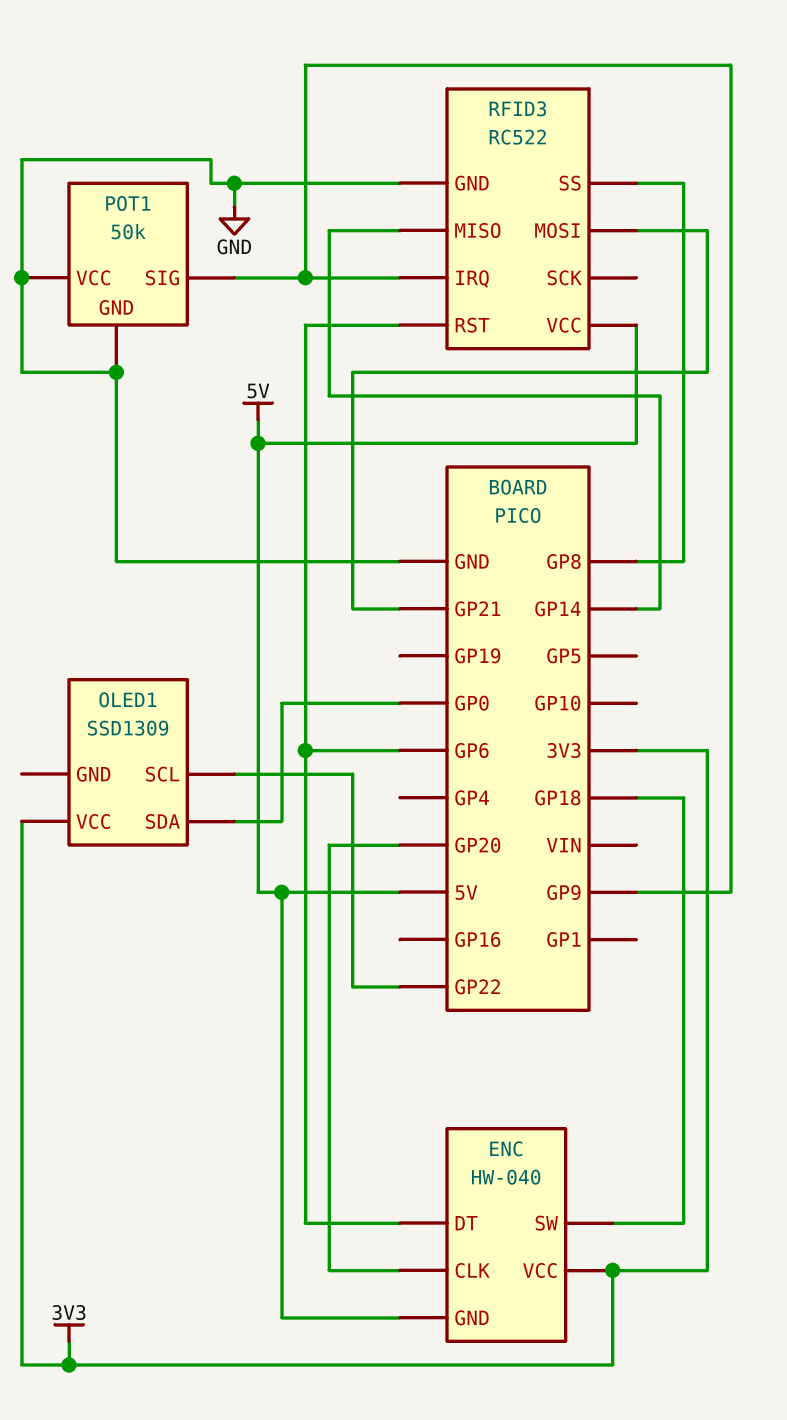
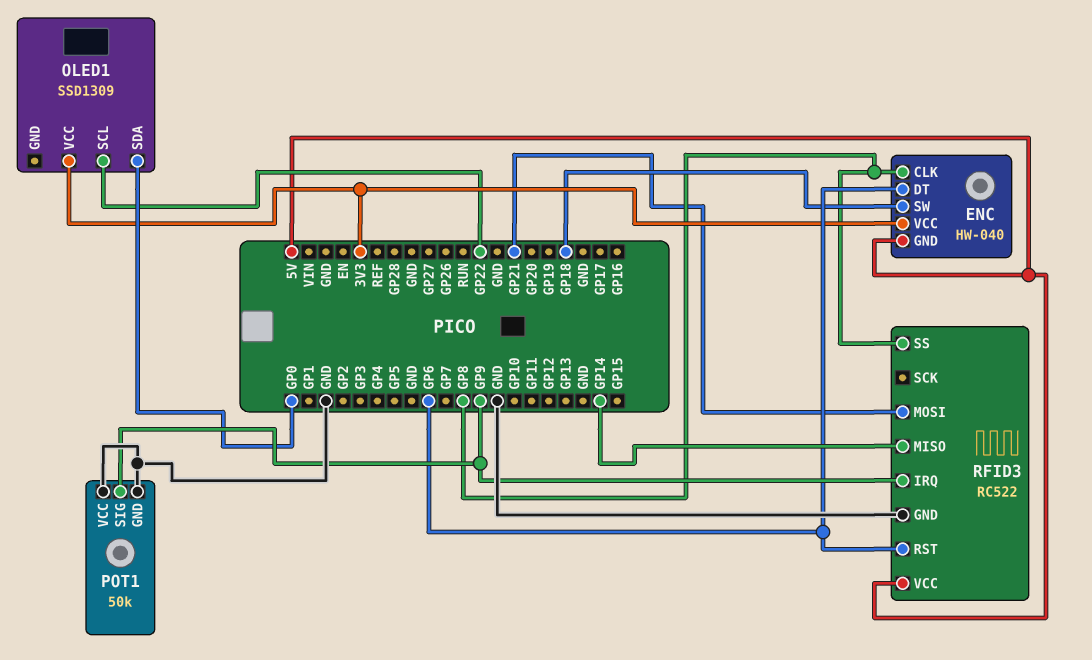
ENC pin CLK: GP20 -> GP8

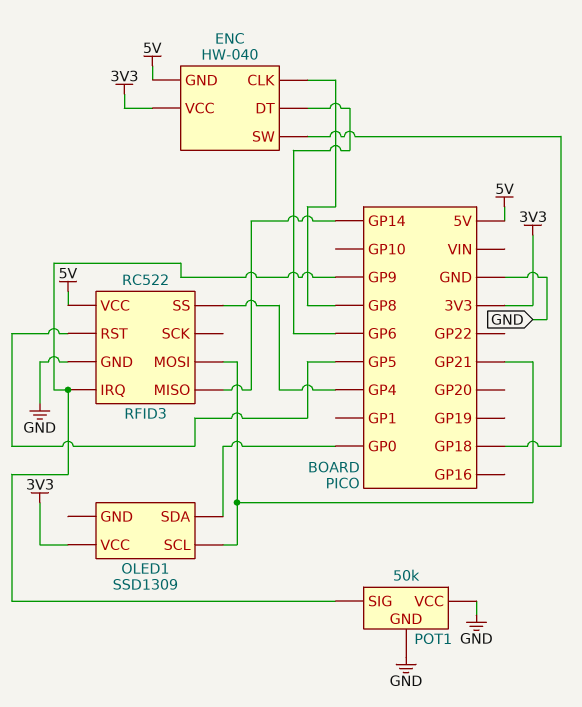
OLED1 pin SCL: GP22 -> GP21
RFID3 pin RST: GP6 -> GP5
RFID3 pin SS: GP8 -> GP4

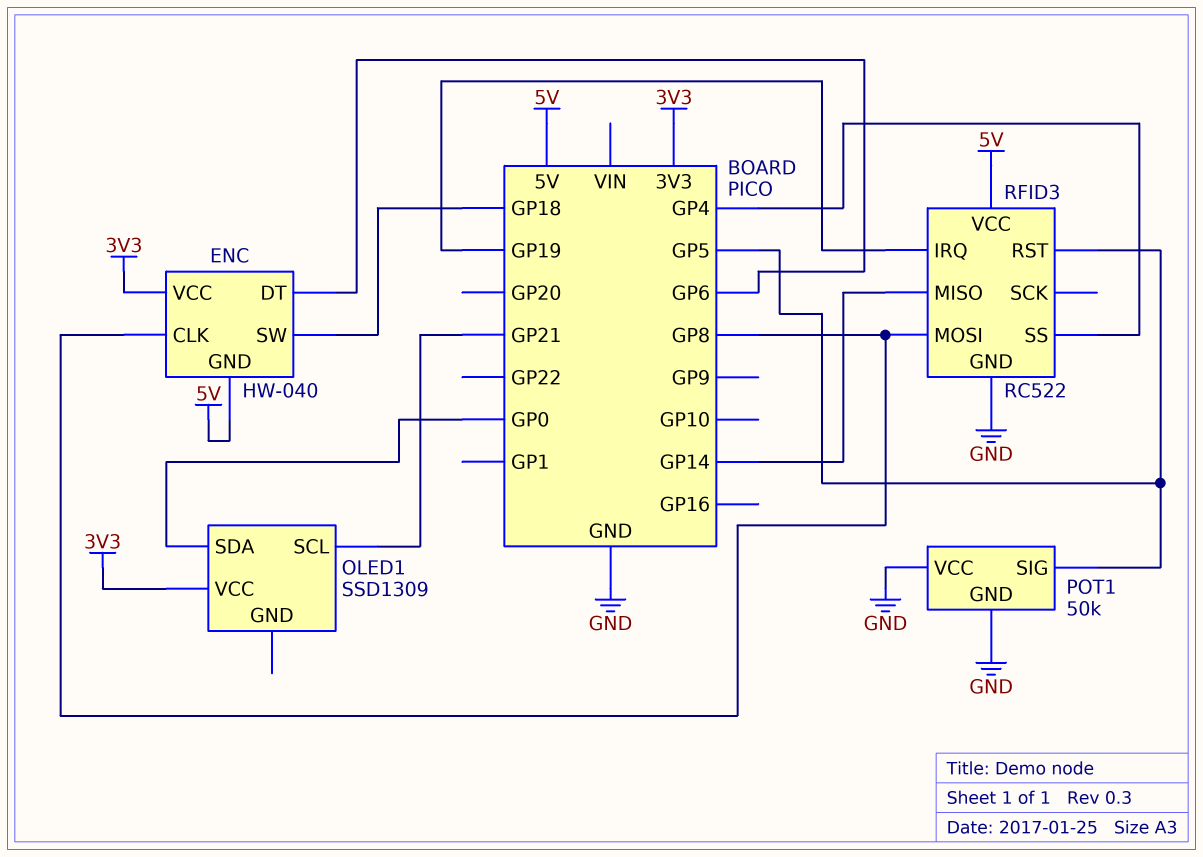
POT1 pin SIG: GP9 -> GP5
RFID3 pin IRQ: GP9 -> GP19
RFID3 pin MOSI: GP21 -> GP8

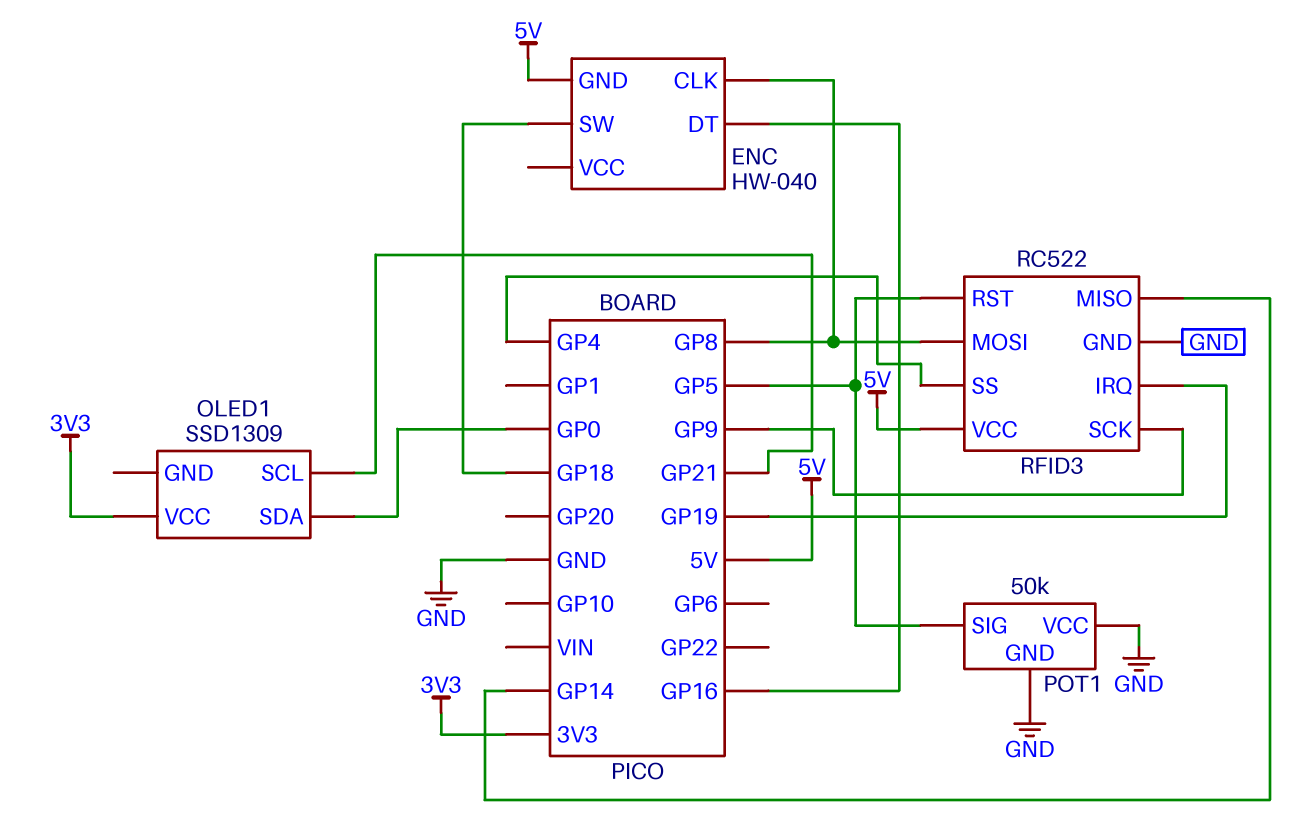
ENC pin DT: GP6 -> GP16
ENC pin VCC: 3V3 -> none
RFID3 pin SCK: none -> GP9

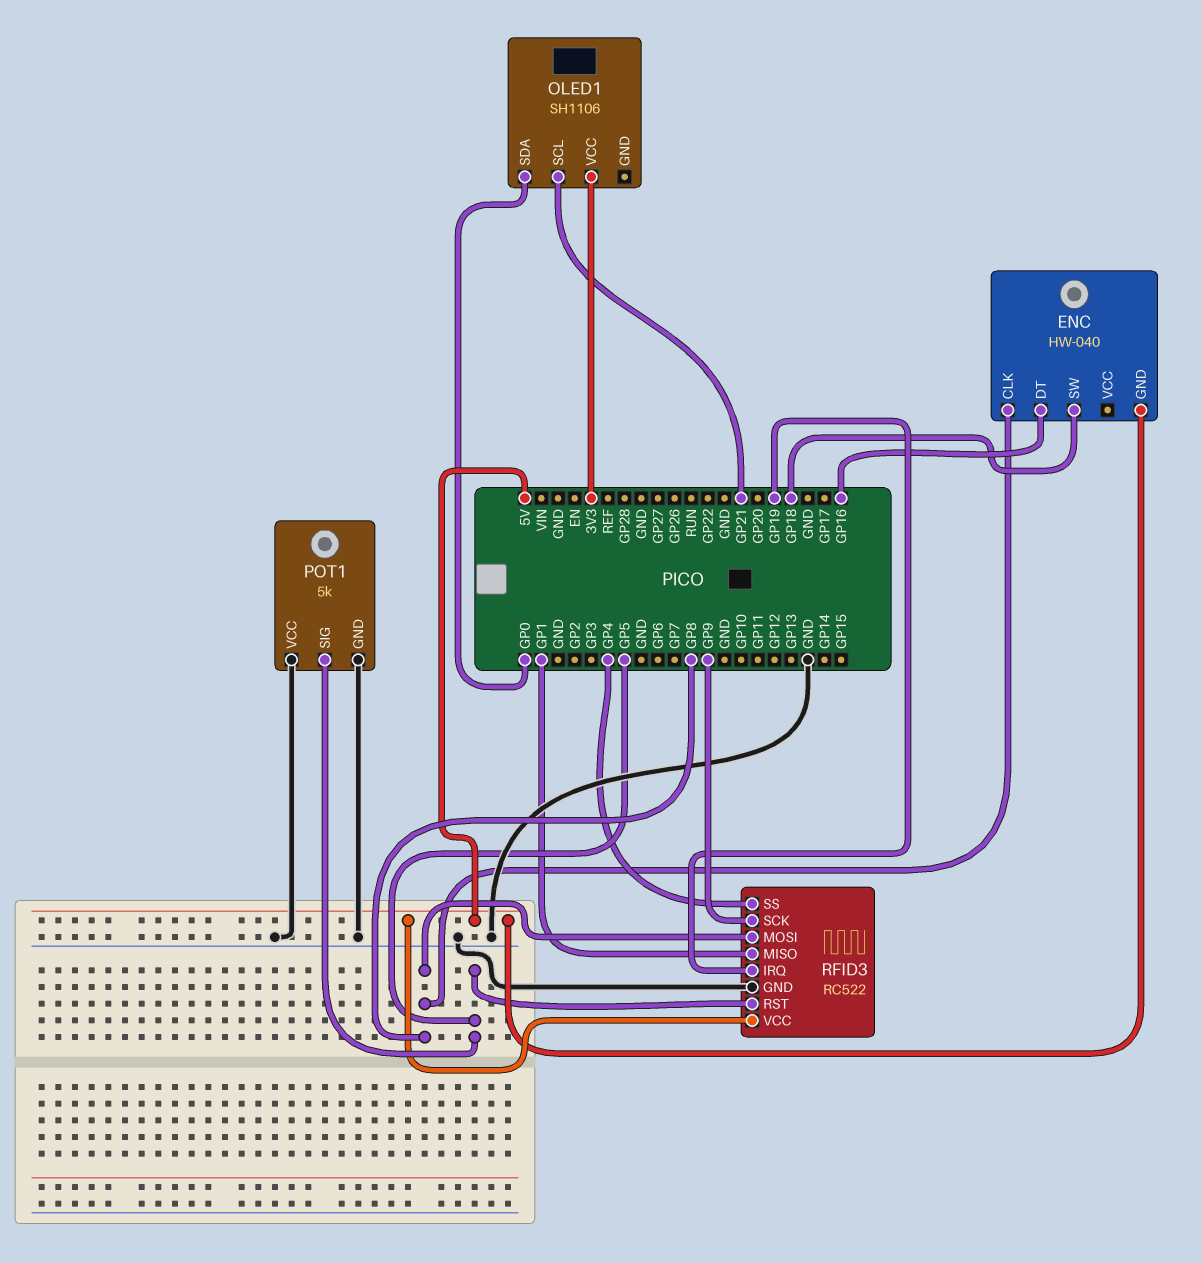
OLED1: SSD1309 -> SH1106
POT1: 50k -> 5k
RFID3 pin MISO: GP14 -> GP1

